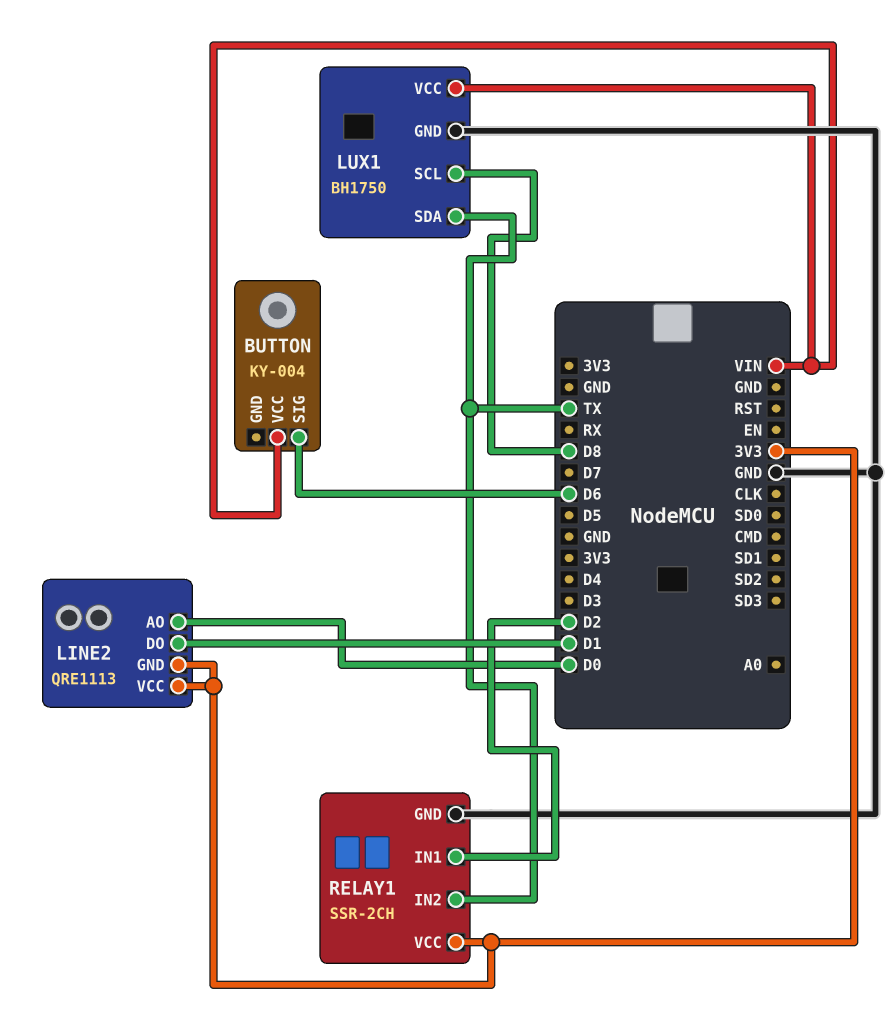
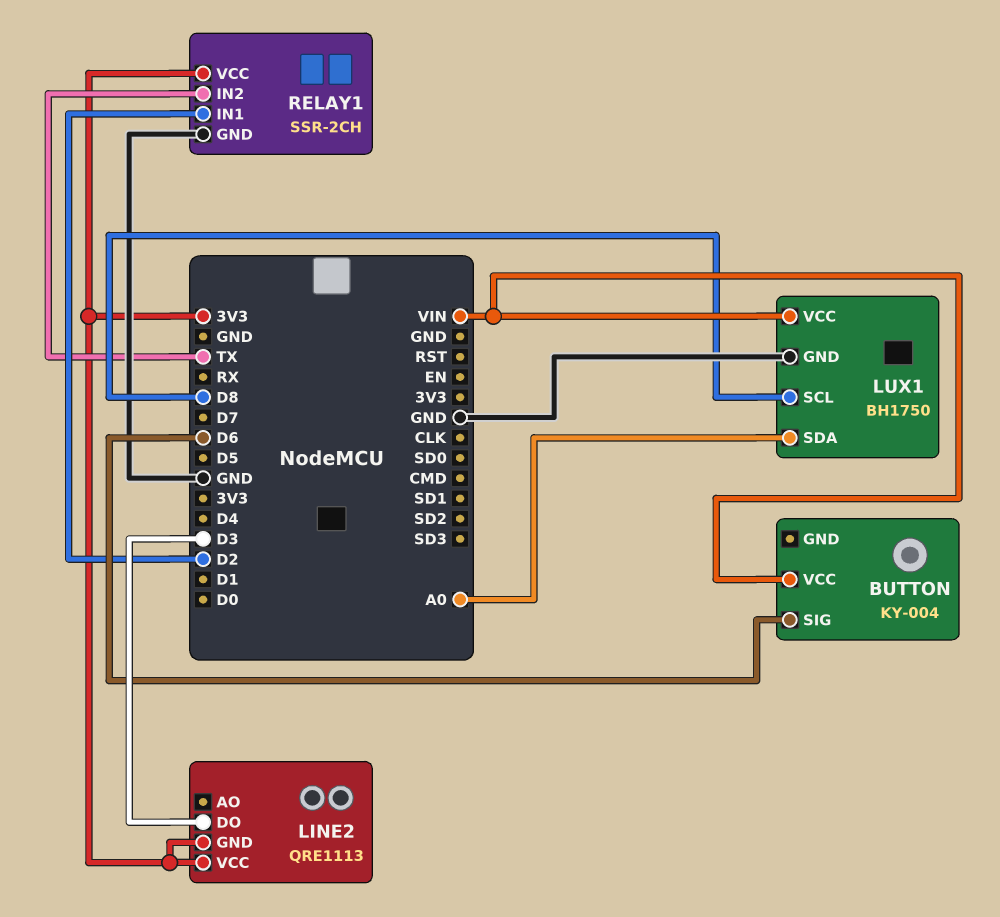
LINE2 pin AO: D0 -> none
LINE2 pin DO: D1 -> D3
LUX1 pin SDA: TX -> A0

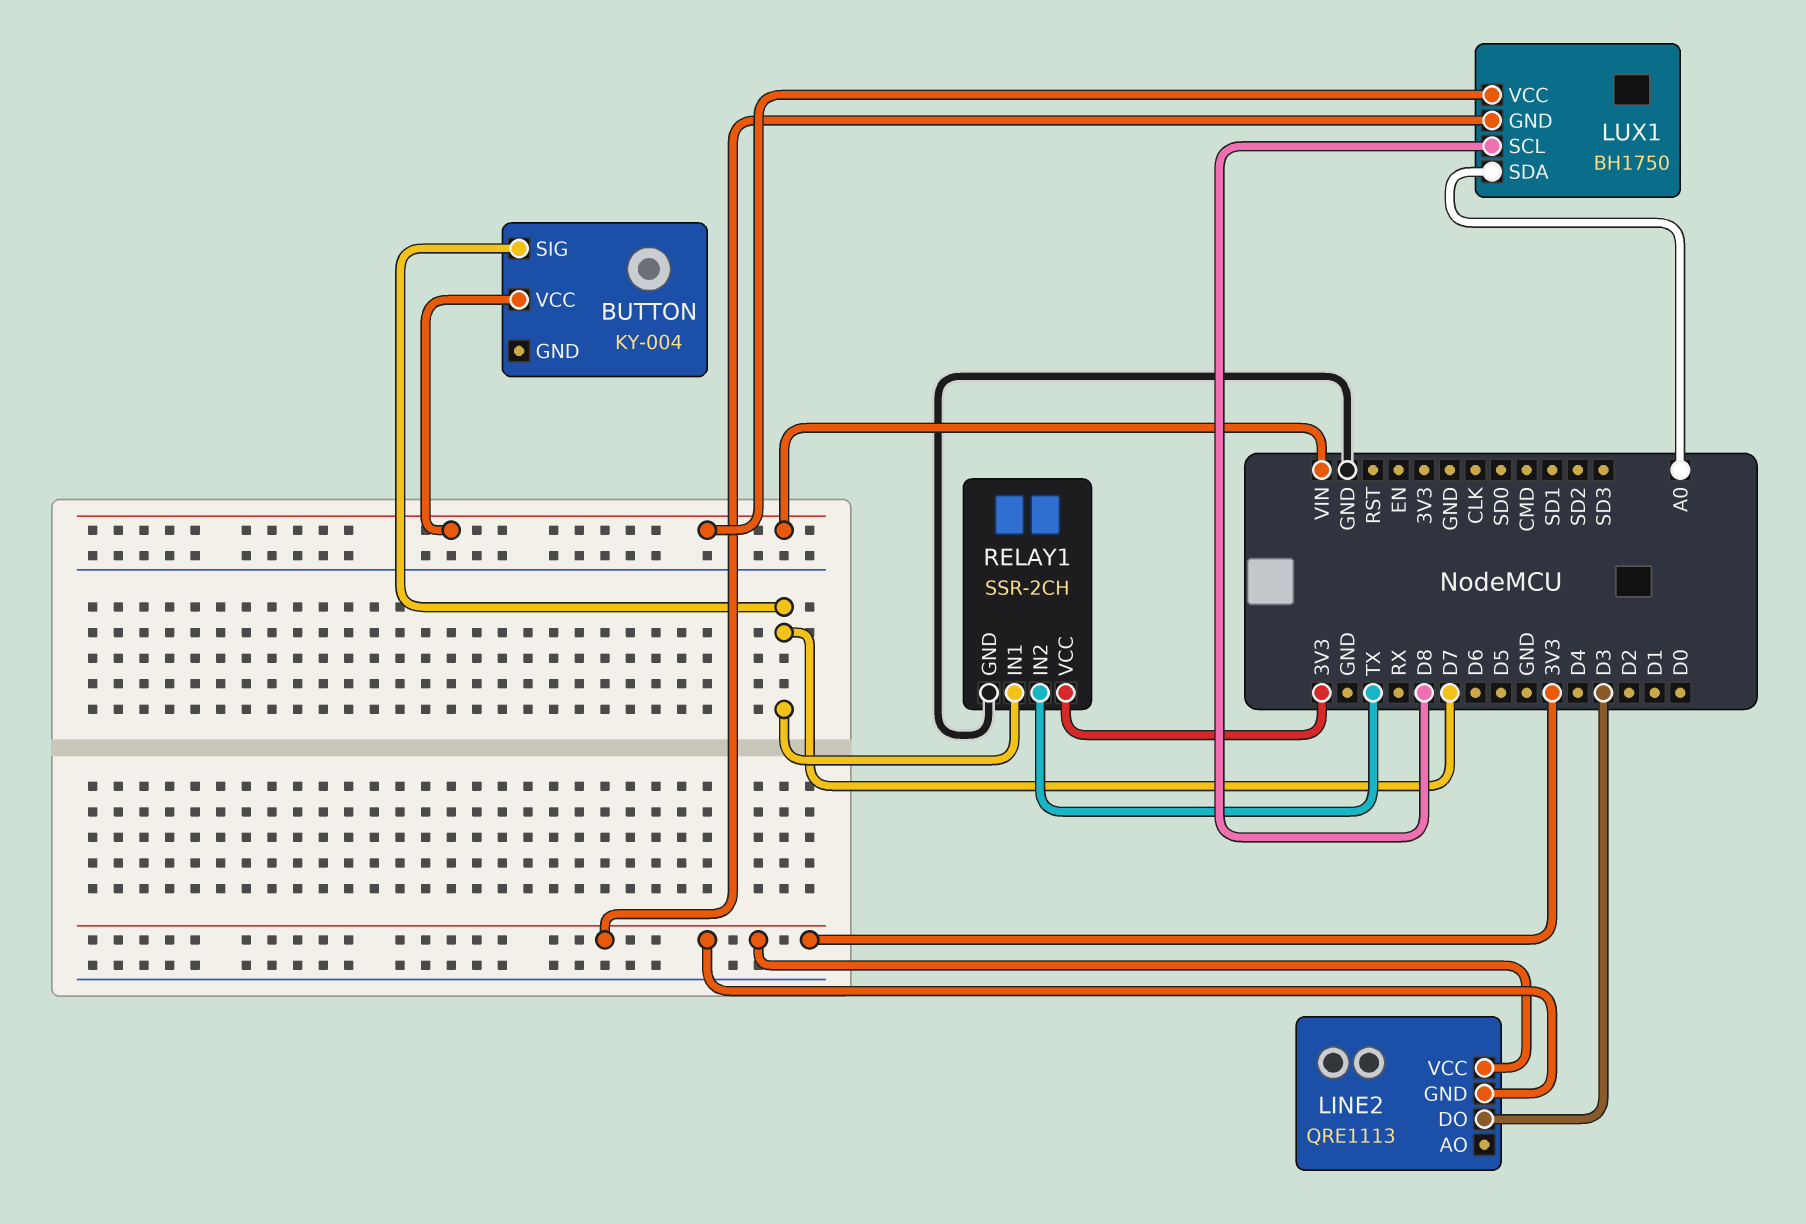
BUTTON pin SIG: D6 -> D7
LUX1 pin GND: GND -> 3V3
RELAY1 pin IN1: D2 -> D7

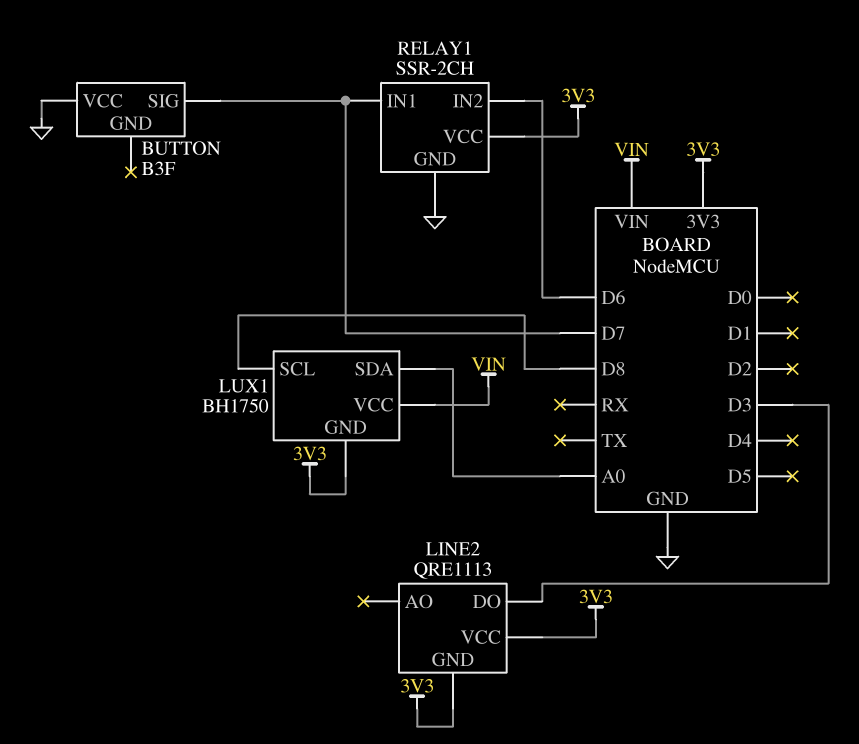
BUTTON: KY-004 -> B3F
BUTTON pin VCC: VIN -> GND
RELAY1 pin IN2: TX -> D6

